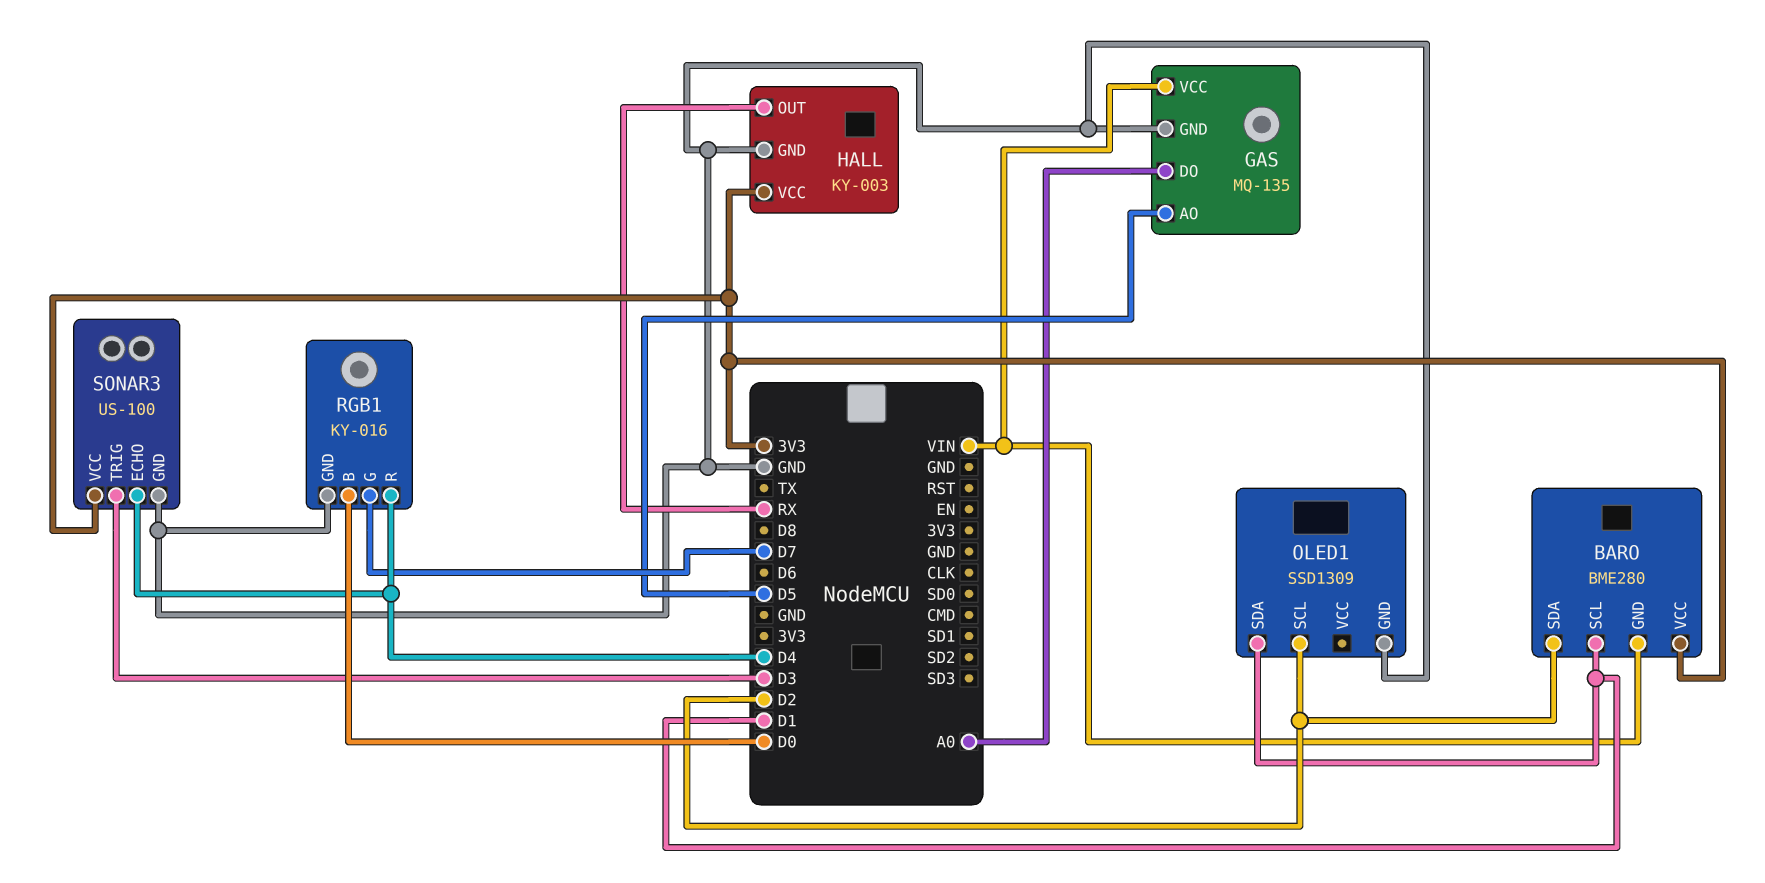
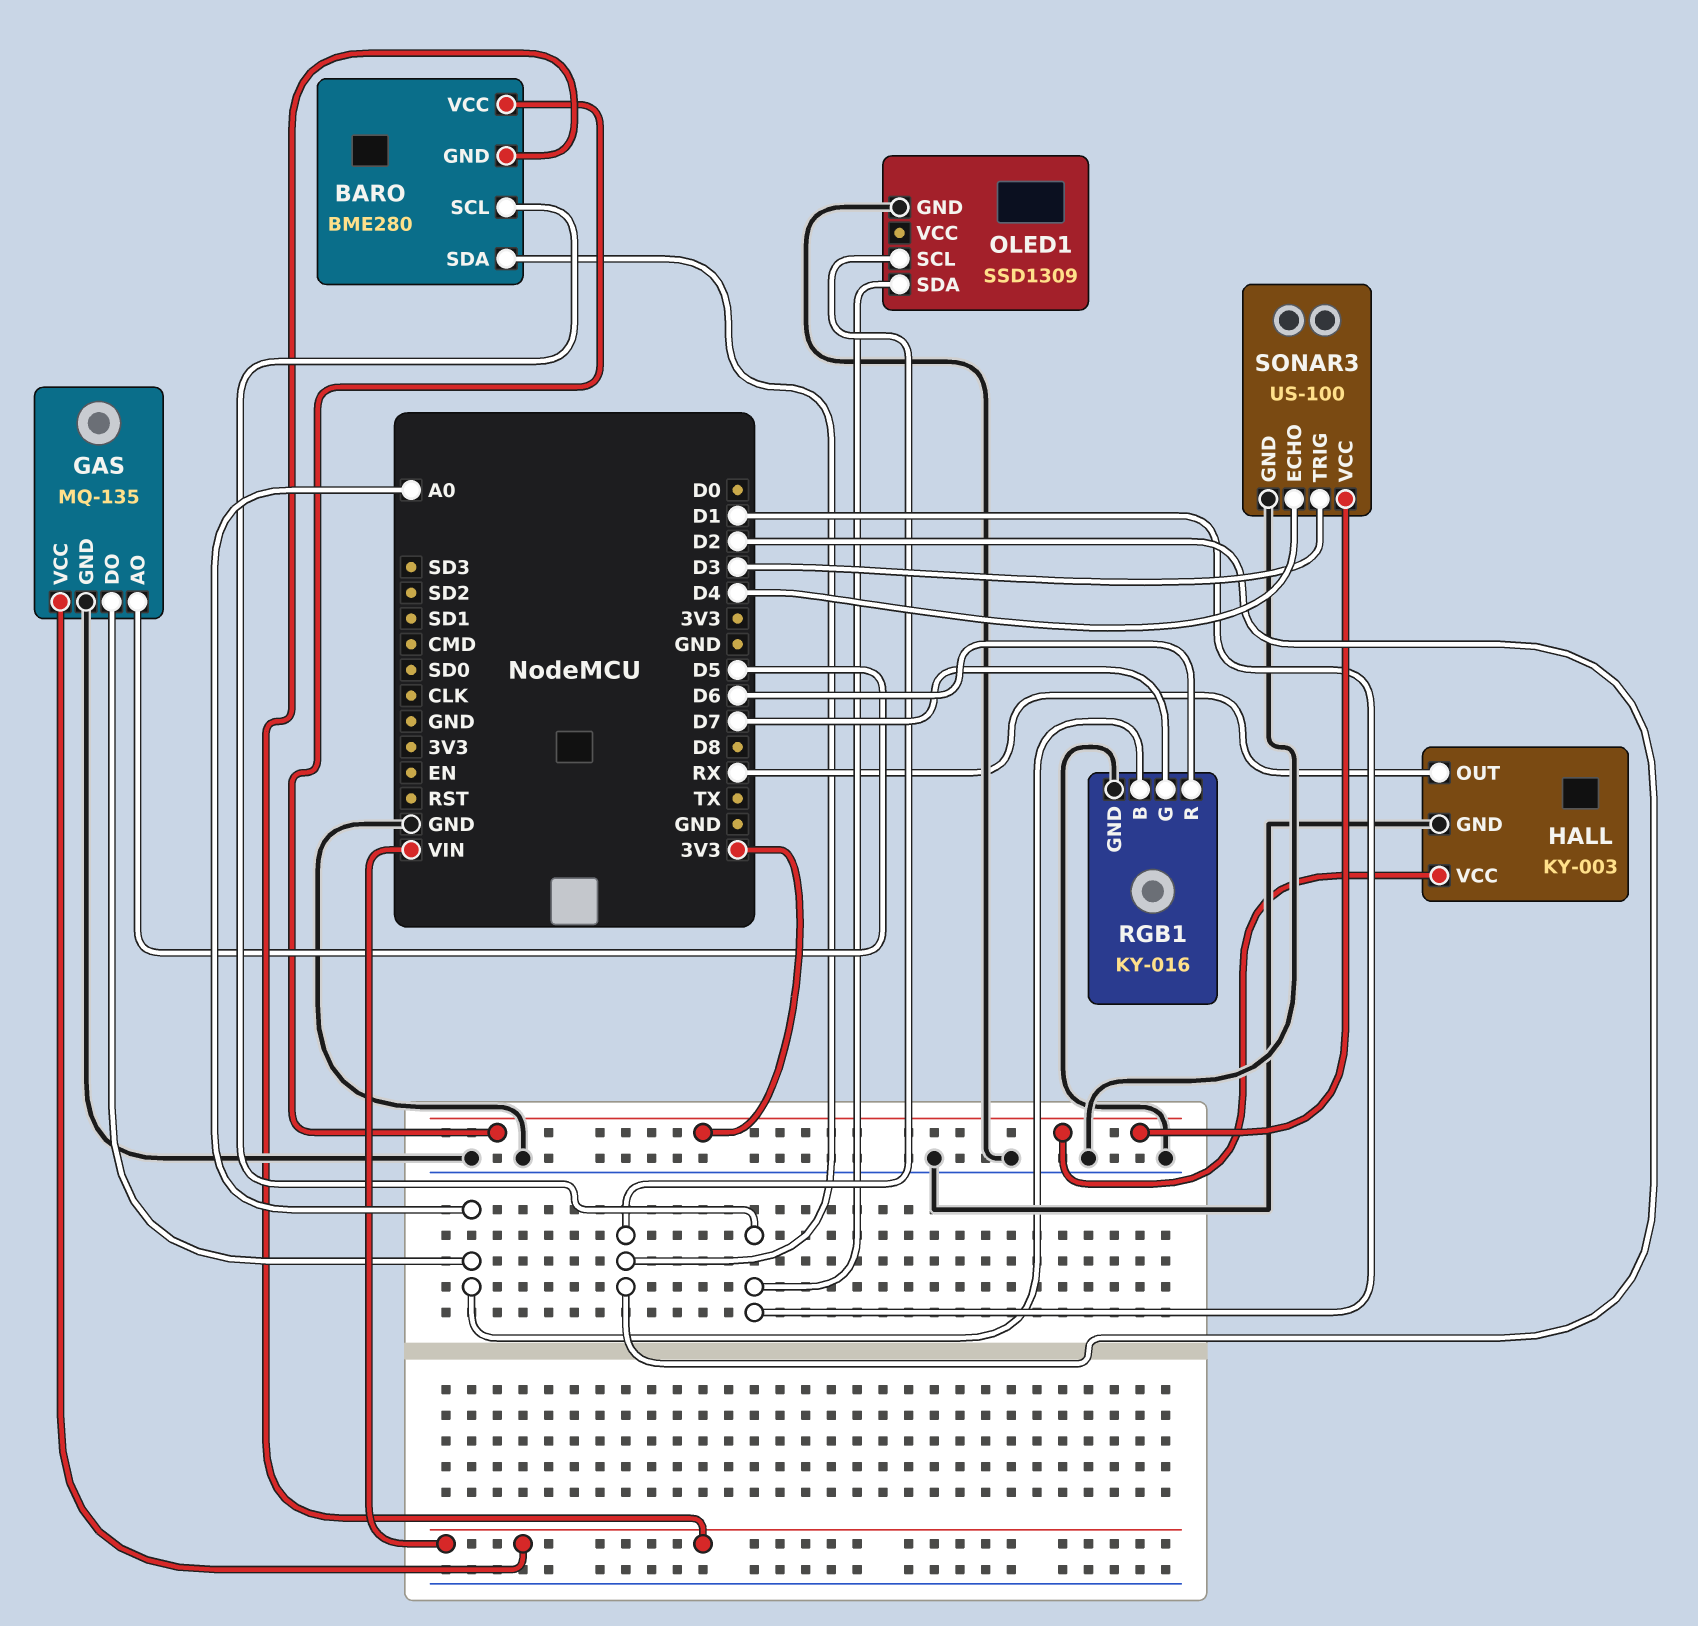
RGB1 pin B: D0 -> A0
RGB1 pin R: D4 -> D6

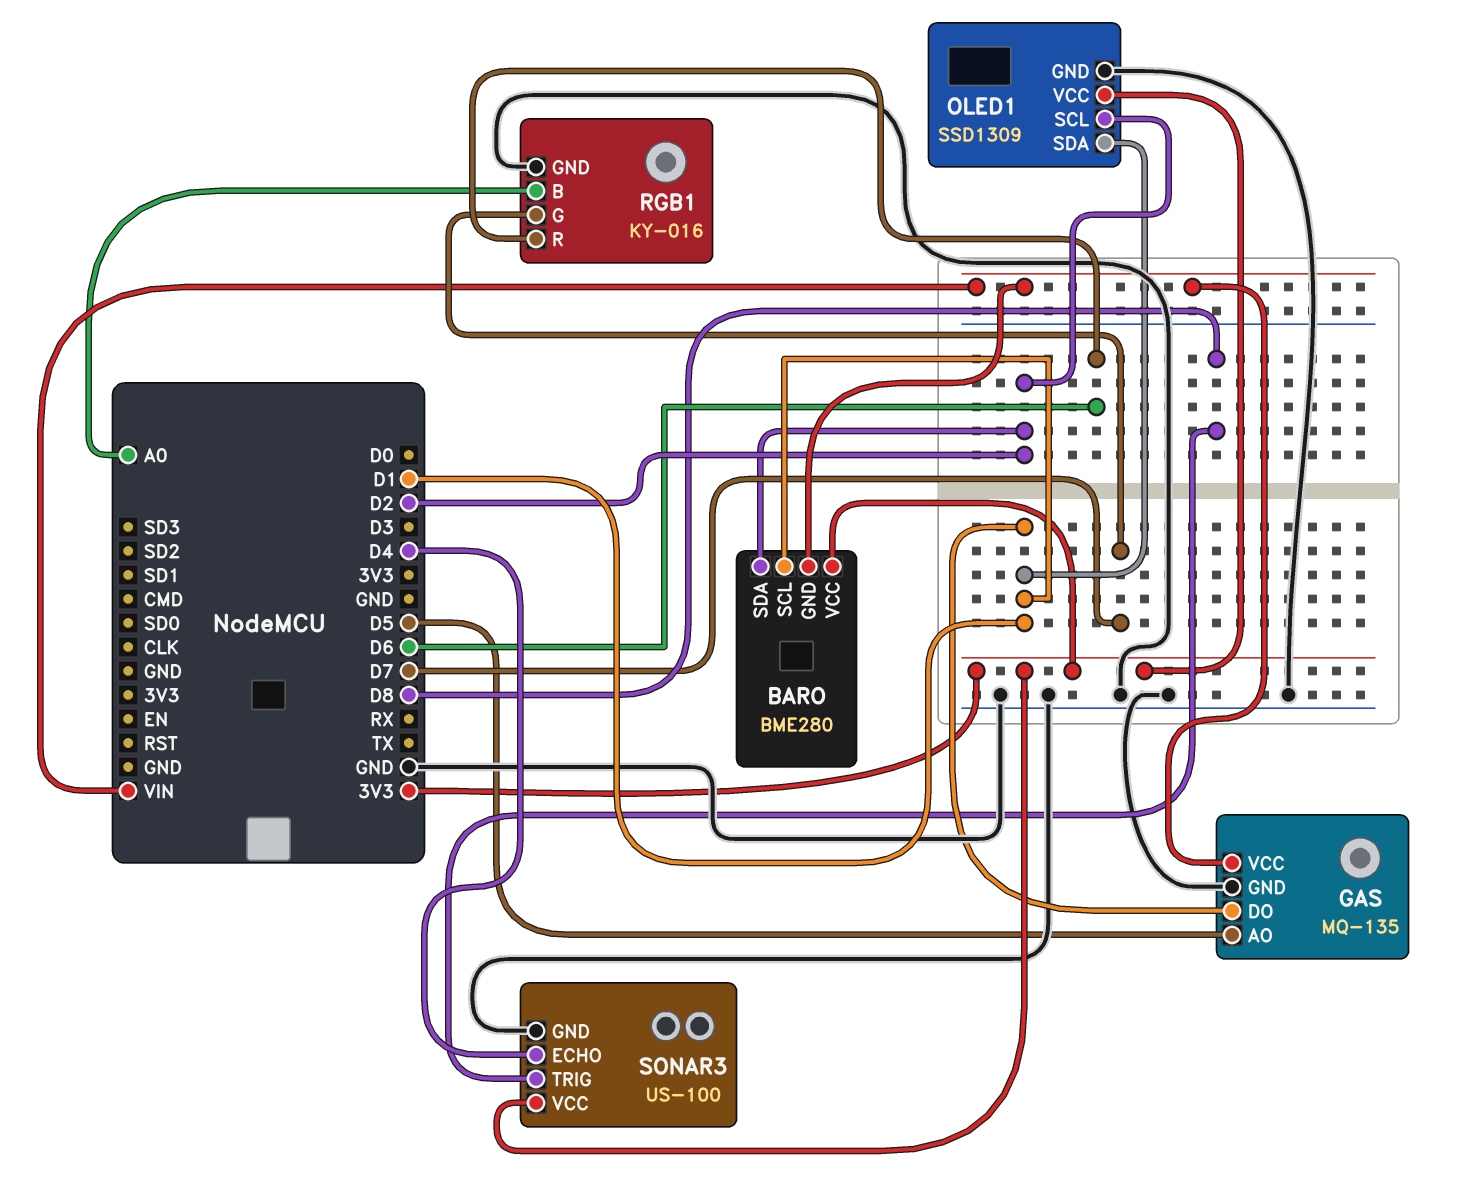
GAS pin DO: A0 -> D1
HALL: KY-003 -> none
HALL pin GND: GND -> none
HALL pin OUT: RX -> none
HALL pin VCC: 3V3 -> none
OLED1 pin VCC: none -> 3V3
SONAR3 pin TRIG: D3 -> D8

